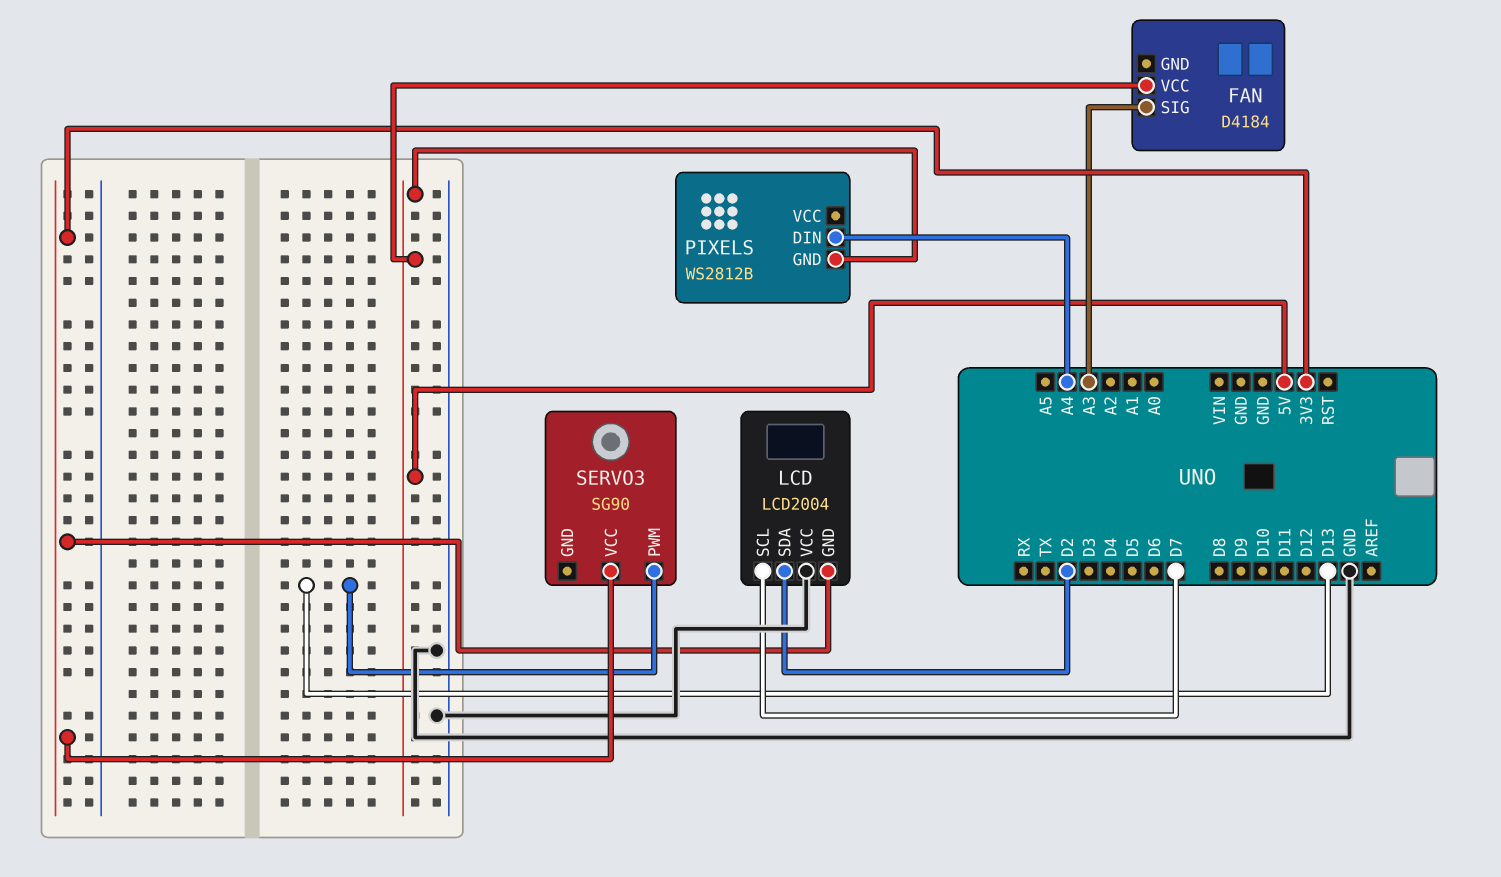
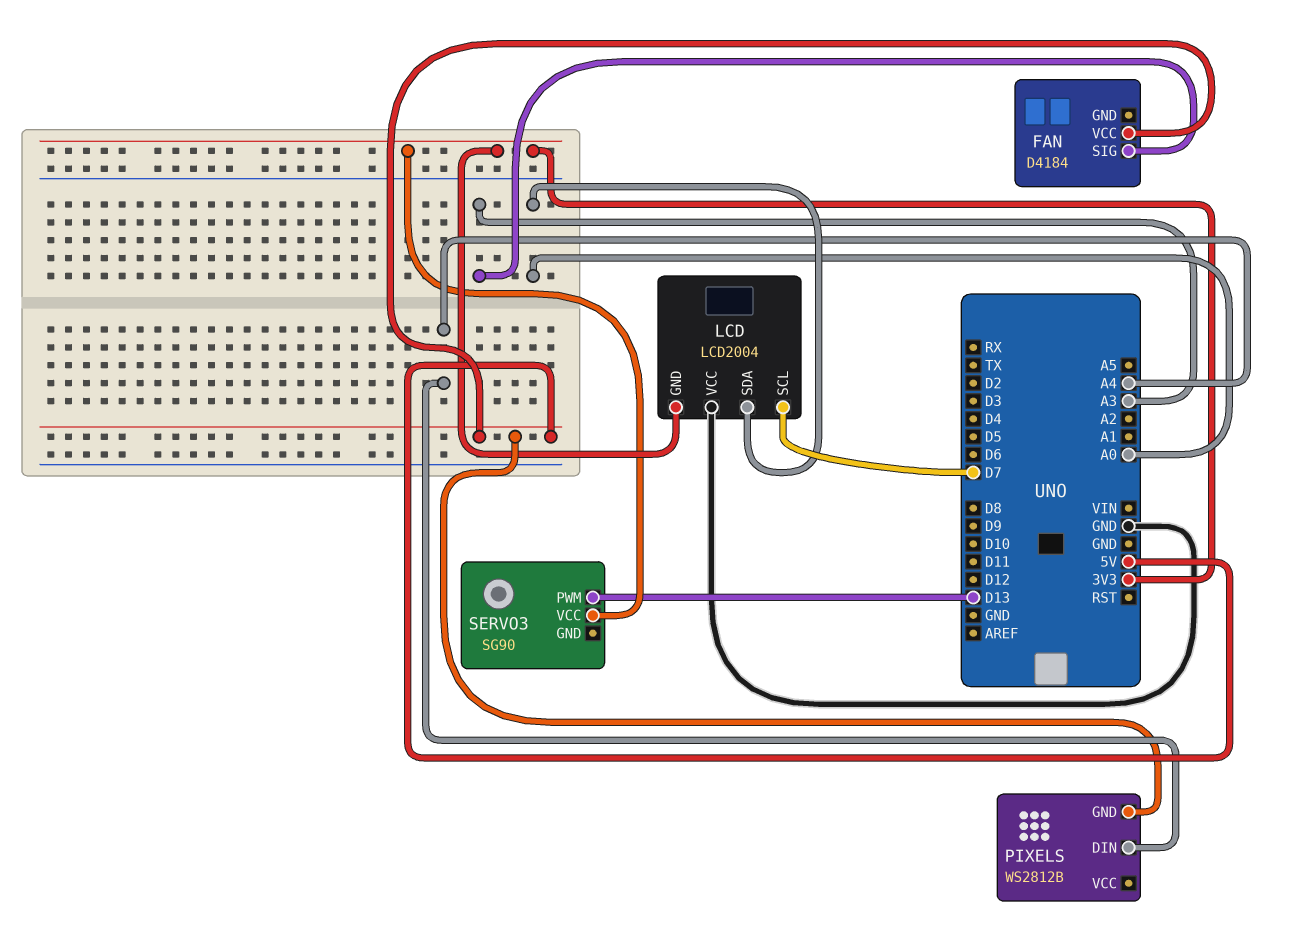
LCD pin SDA: D2 -> A0

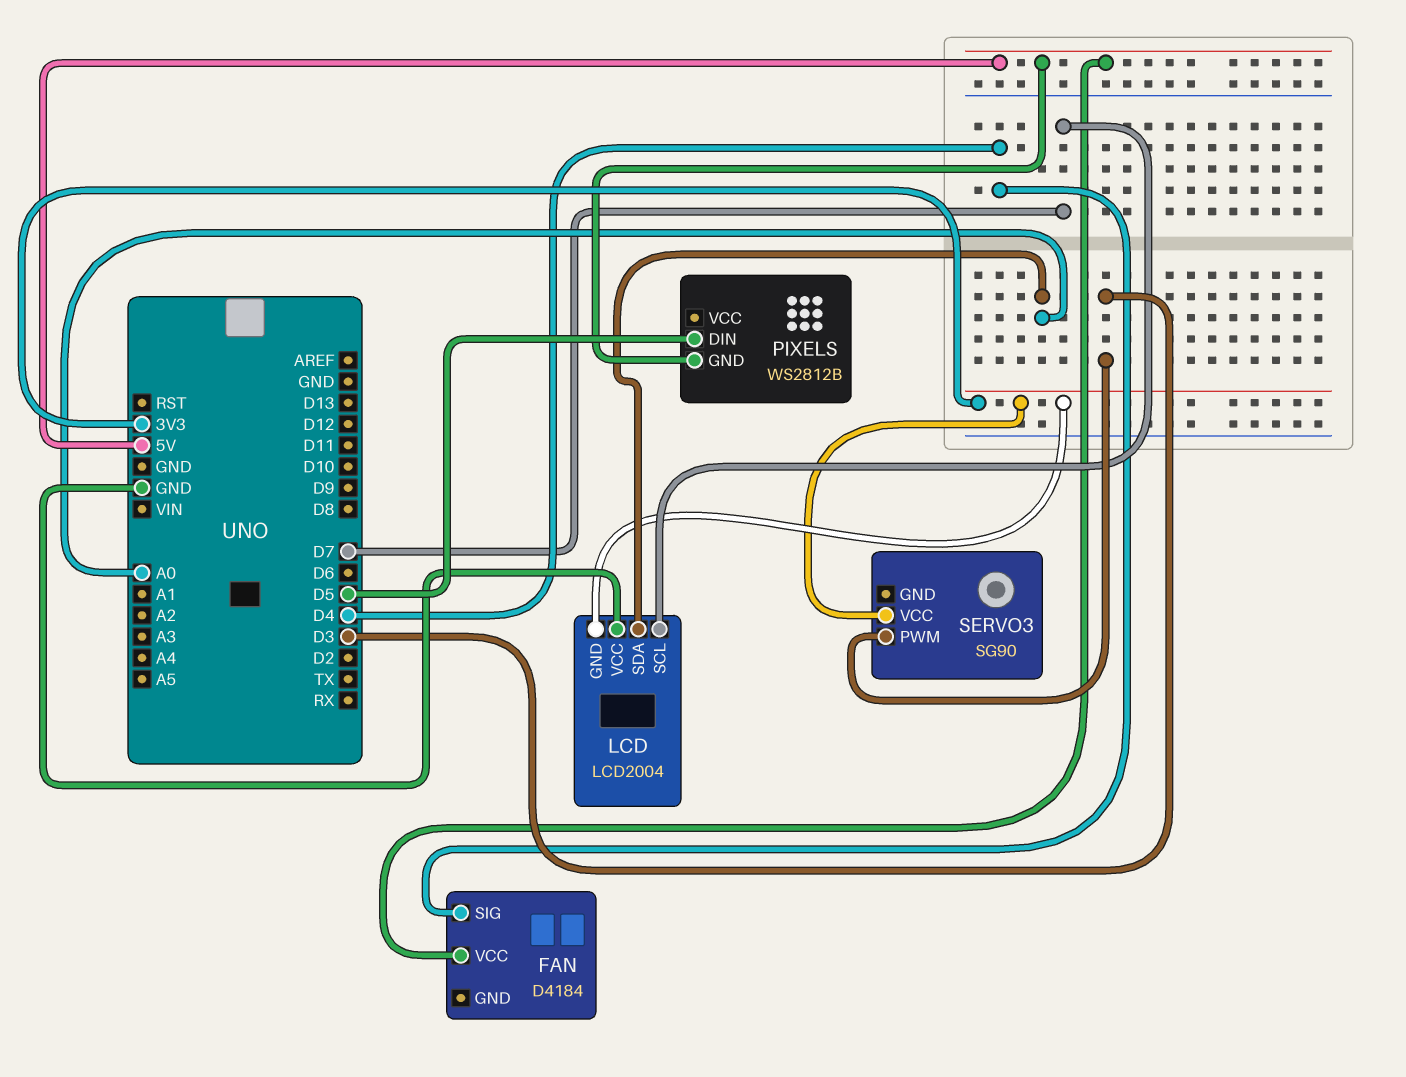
FAN pin SIG: A3 -> D4
PIXELS pin DIN: A4 -> D5
SERVO3 pin PWM: D13 -> D3

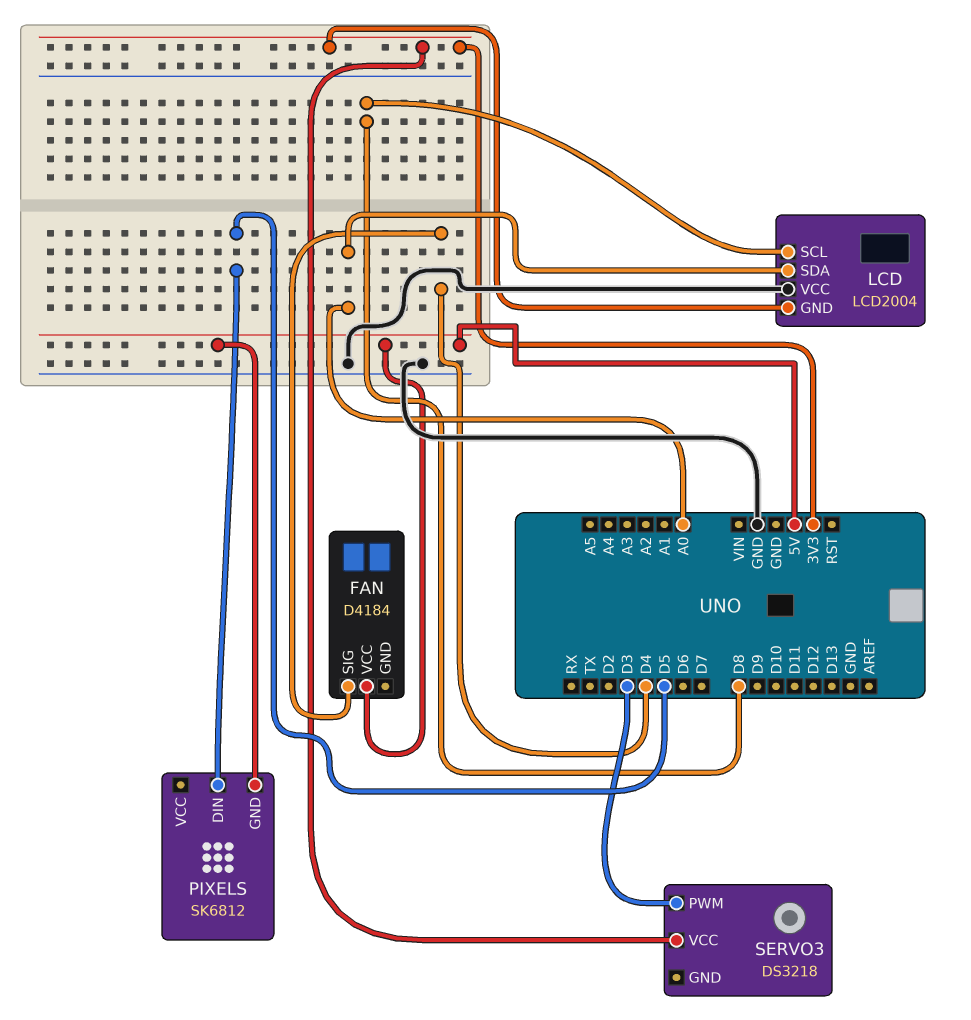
LCD pin SCL: D7 -> D8
PIXELS: WS2812B -> SK6812
SERVO3: SG90 -> DS3218

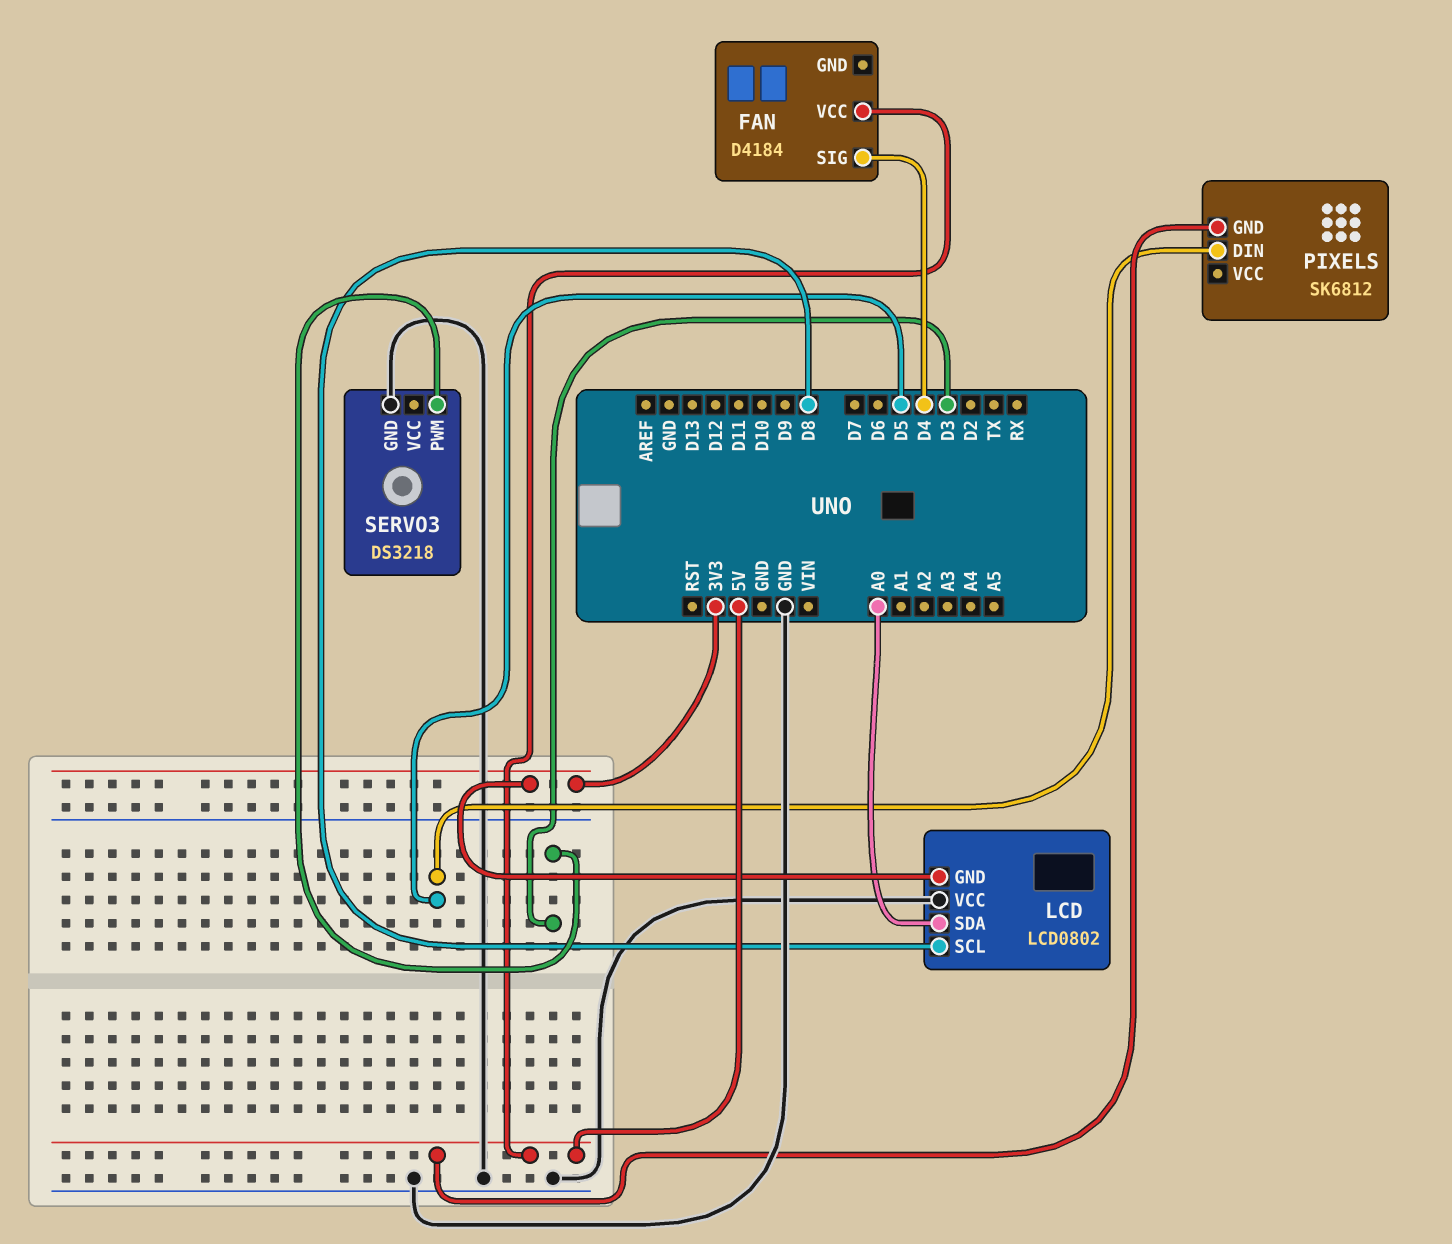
LCD: LCD2004 -> LCD0802
SERVO3 pin GND: none -> GND
SERVO3 pin VCC: 3V3 -> none

